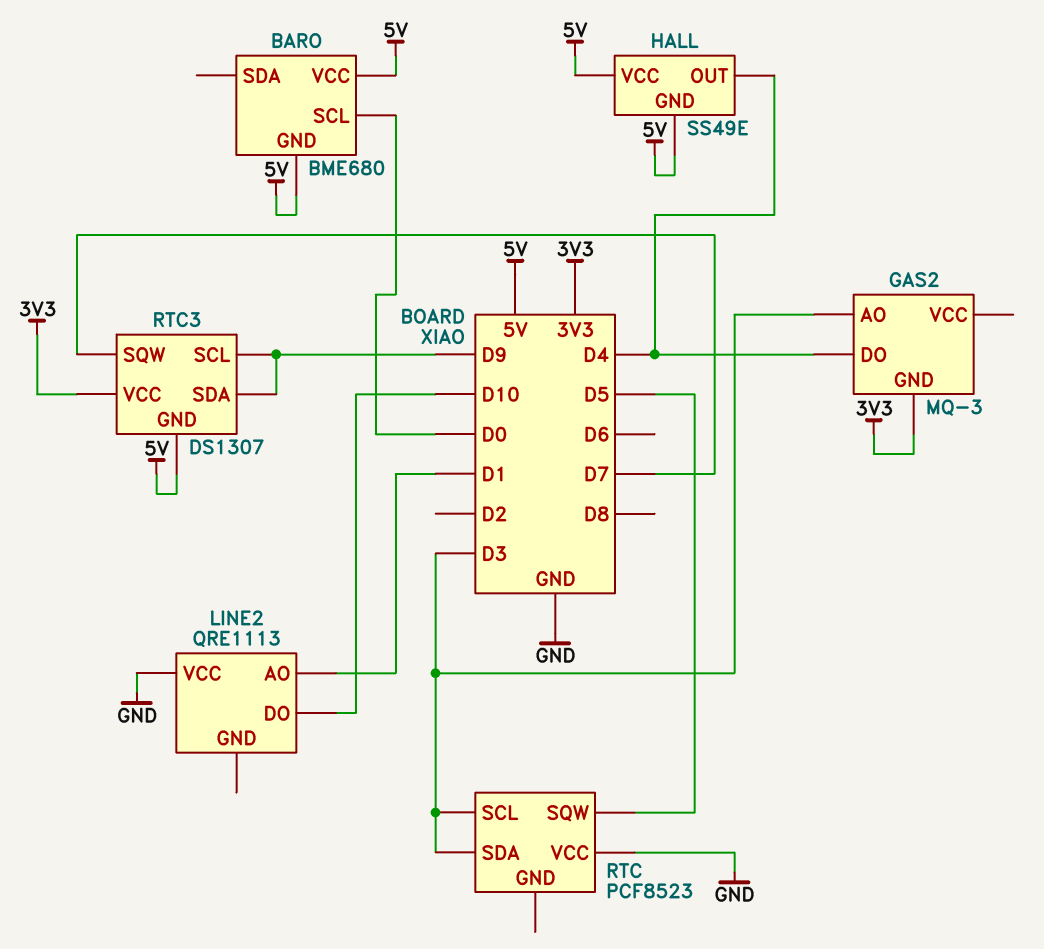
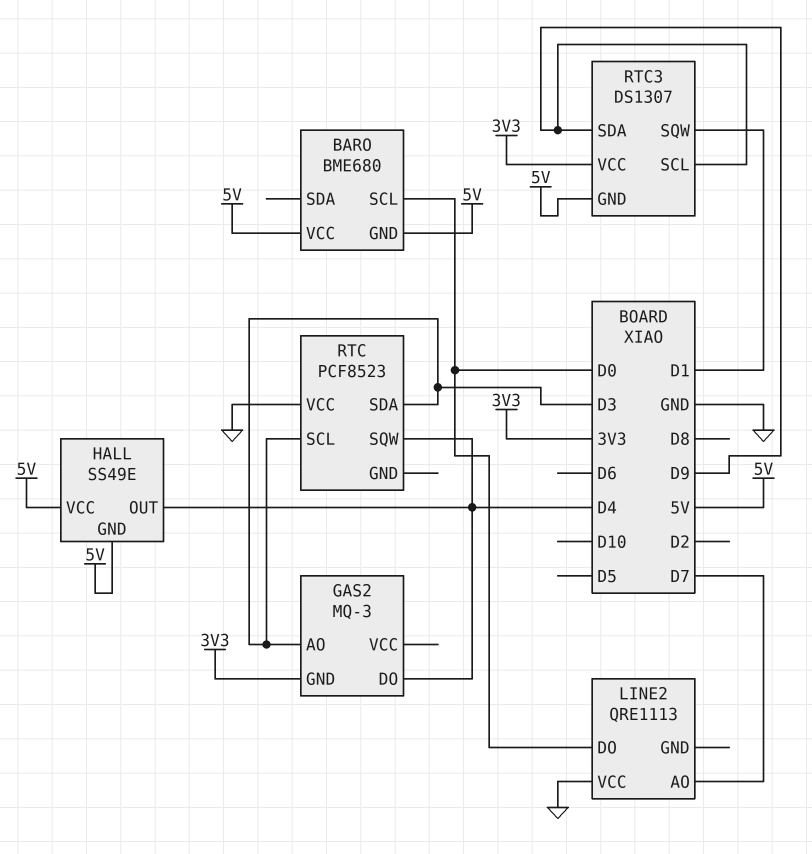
LINE2 pin AO: D1 -> D7
LINE2 pin DO: D10 -> D0
RTC pin SQW: D5 -> D4
RTC3 pin SQW: D7 -> D1

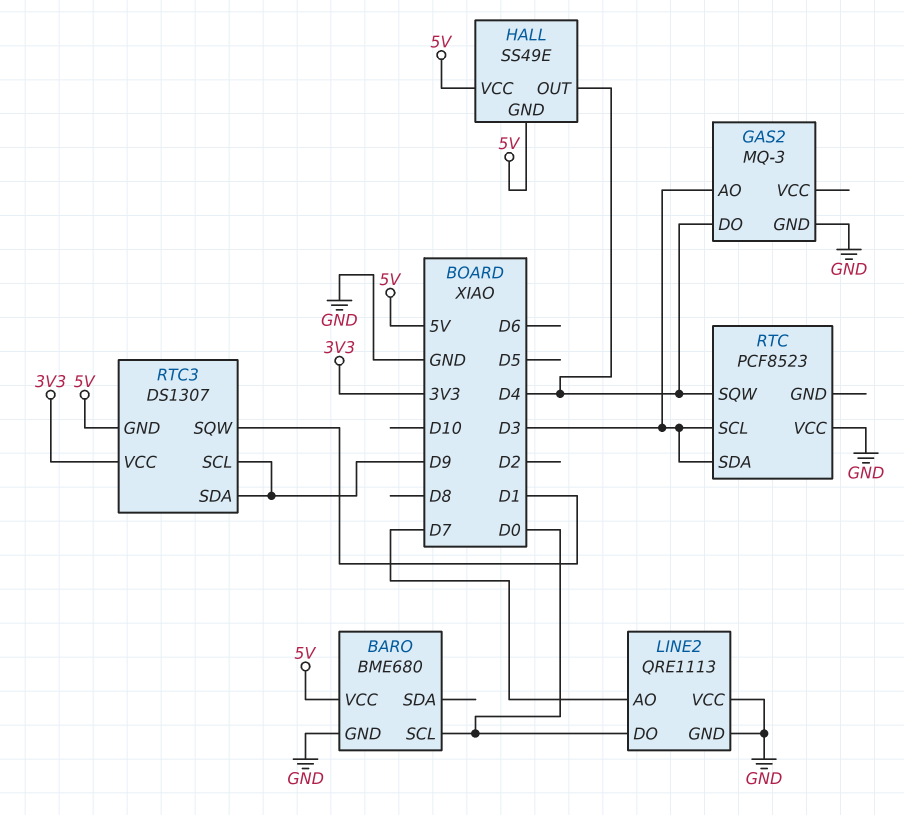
BARO pin GND: 5V -> GND
GAS2 pin GND: 3V3 -> GND
LINE2 pin GND: none -> GND

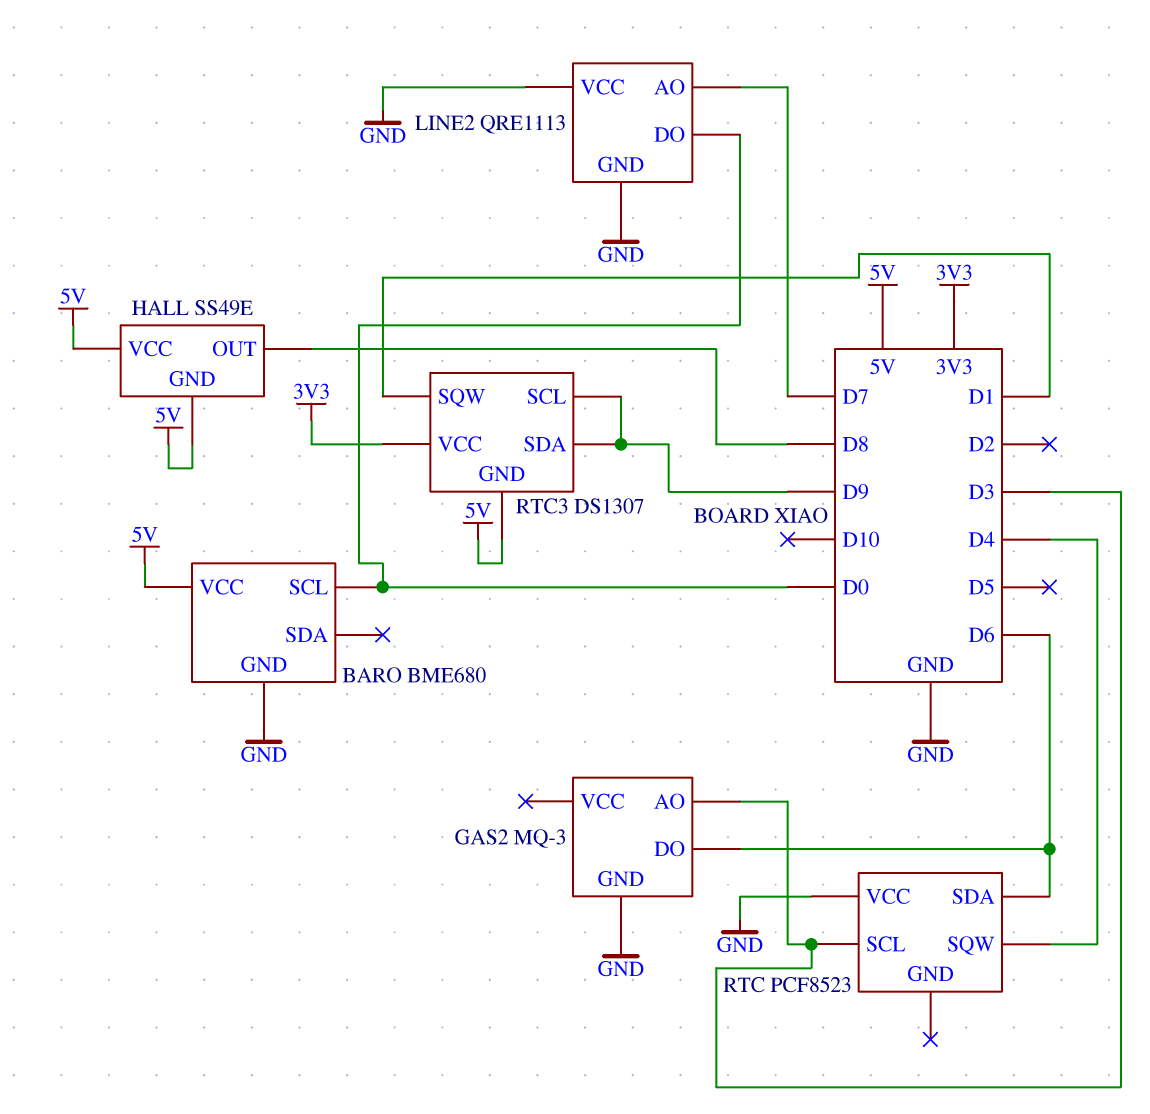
GAS2 pin DO: D4 -> D6
HALL pin OUT: D4 -> D8
RTC pin SDA: D3 -> D6

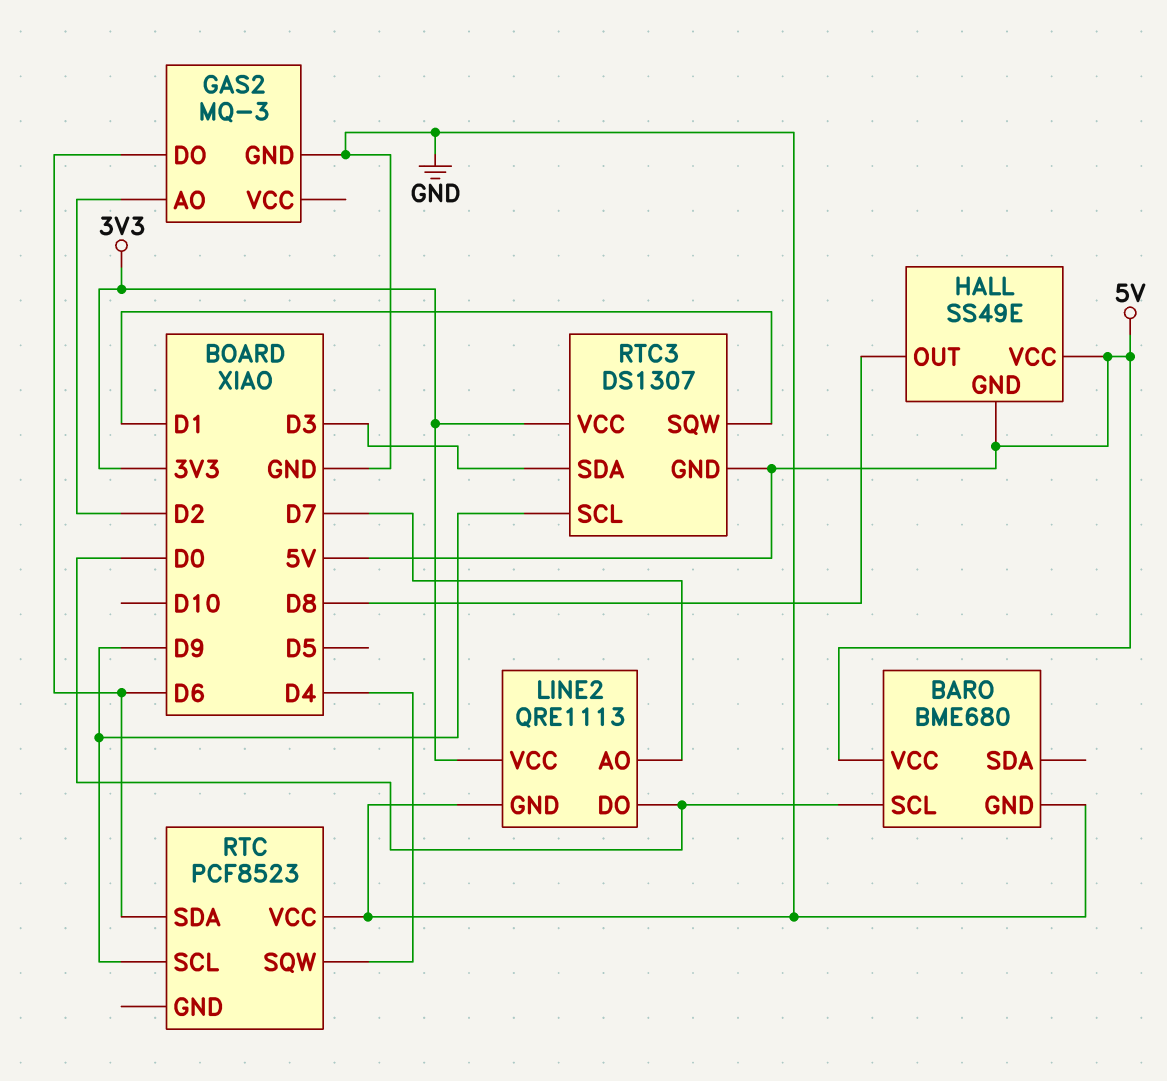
GAS2 pin AO: D3 -> D2
LINE2 pin VCC: GND -> 3V3
RTC pin SCL: D3 -> D9
RTC3 pin SDA: D9 -> D3

